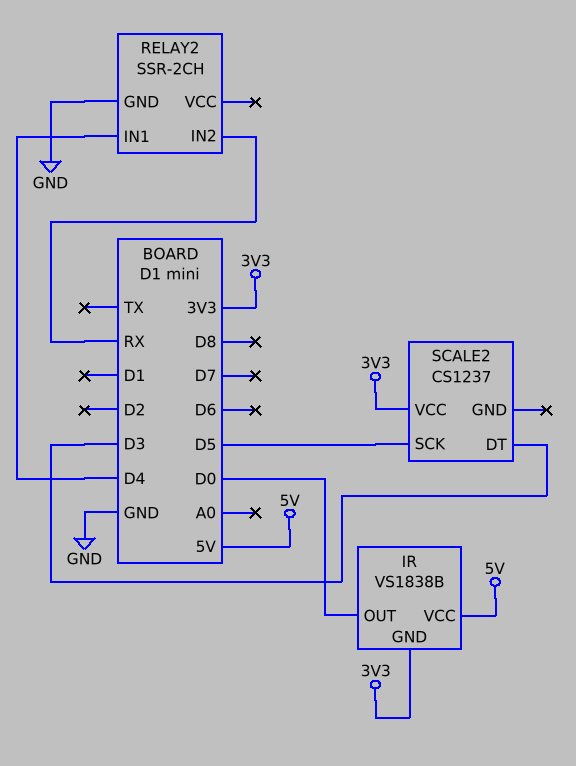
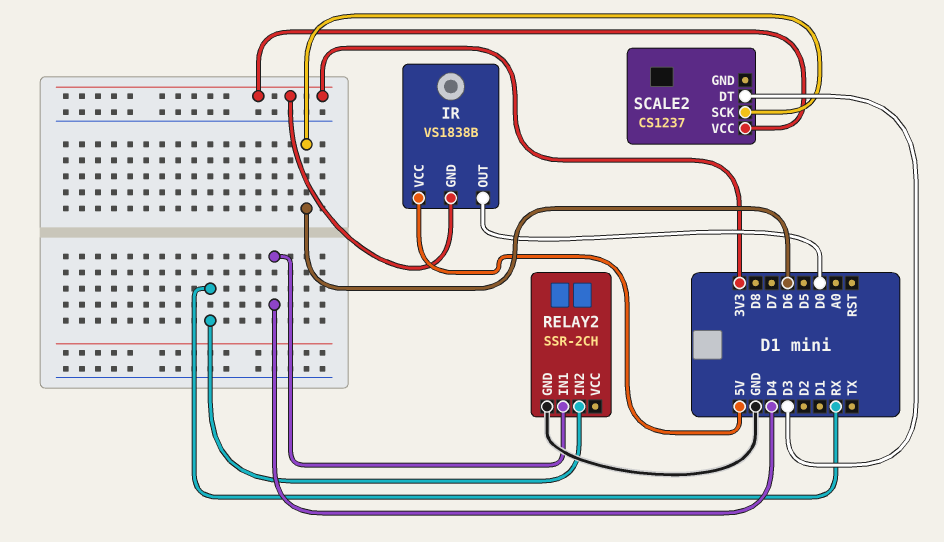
SCALE2 pin SCK: D5 -> D6

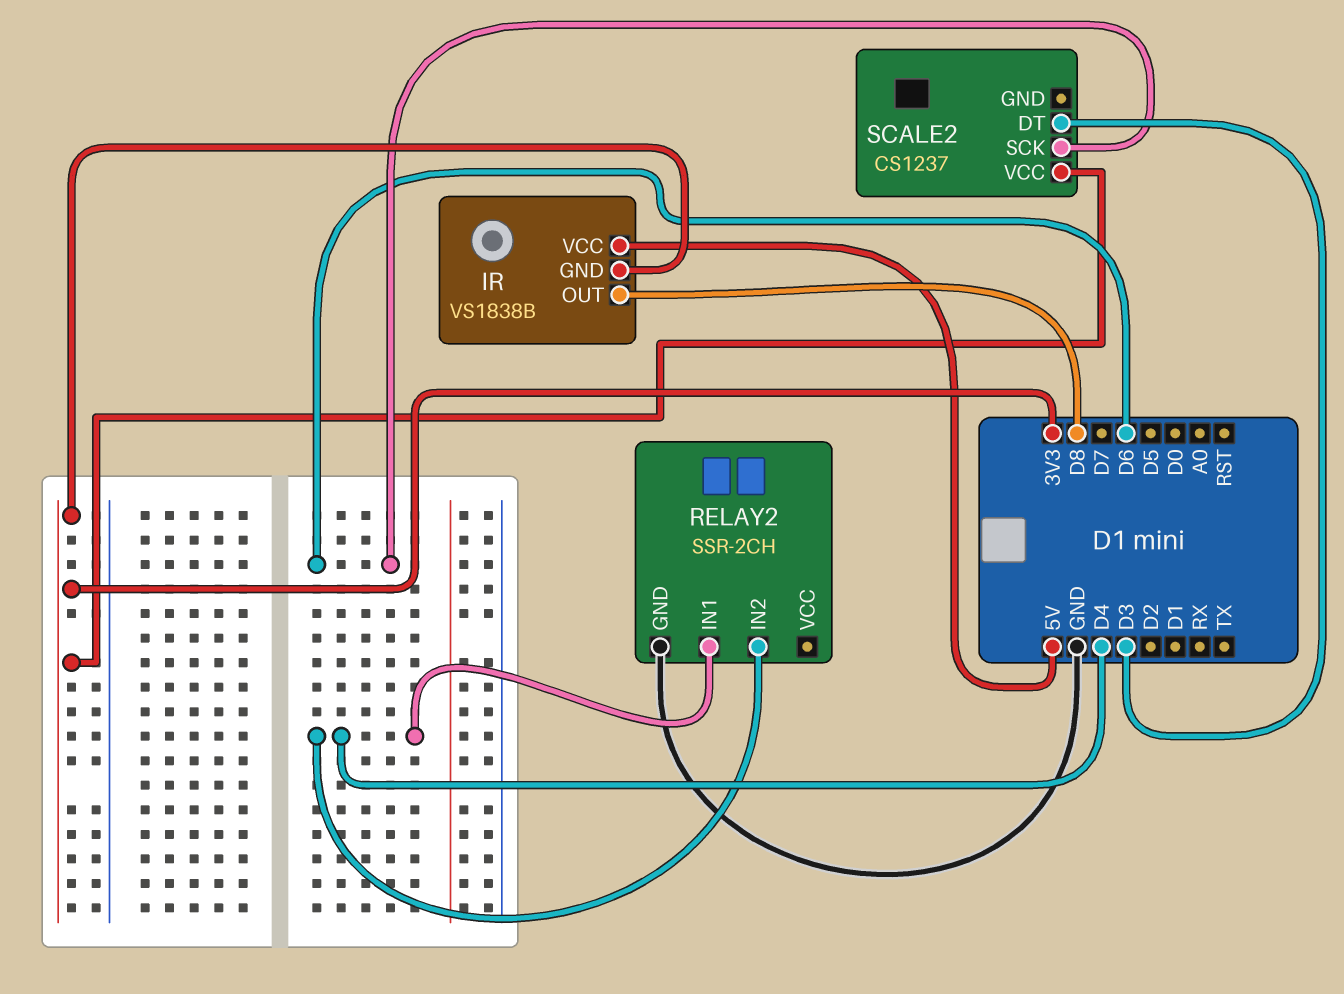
IR pin OUT: D0 -> D8
RELAY2 pin IN2: RX -> D4

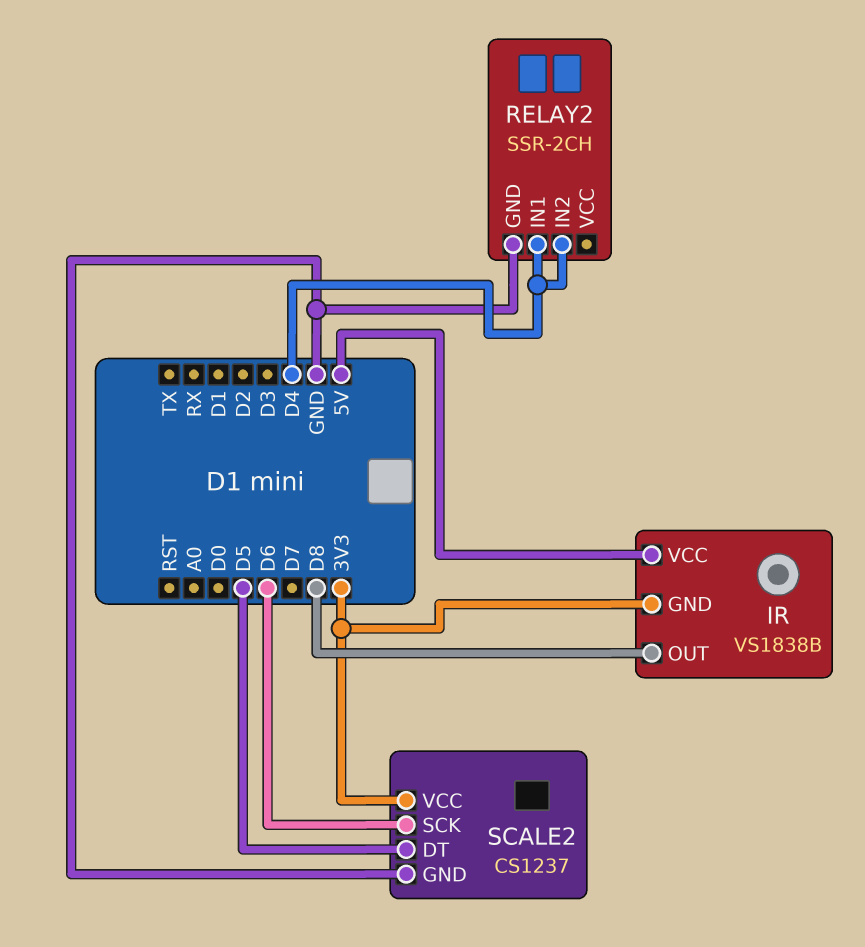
SCALE2 pin DT: D3 -> D5
SCALE2 pin GND: none -> GND

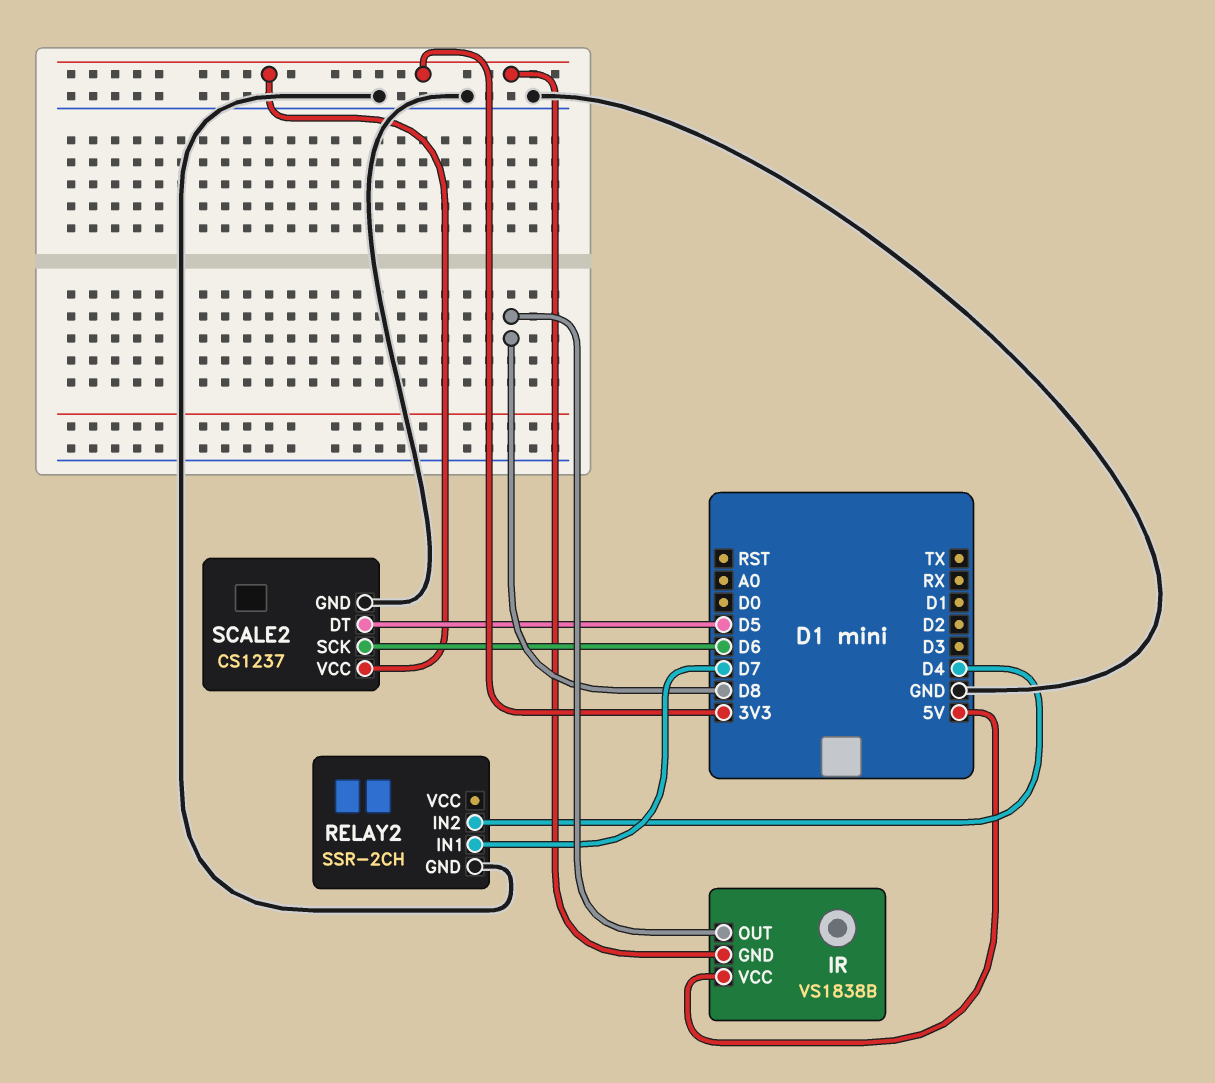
RELAY2 pin IN1: D4 -> D7

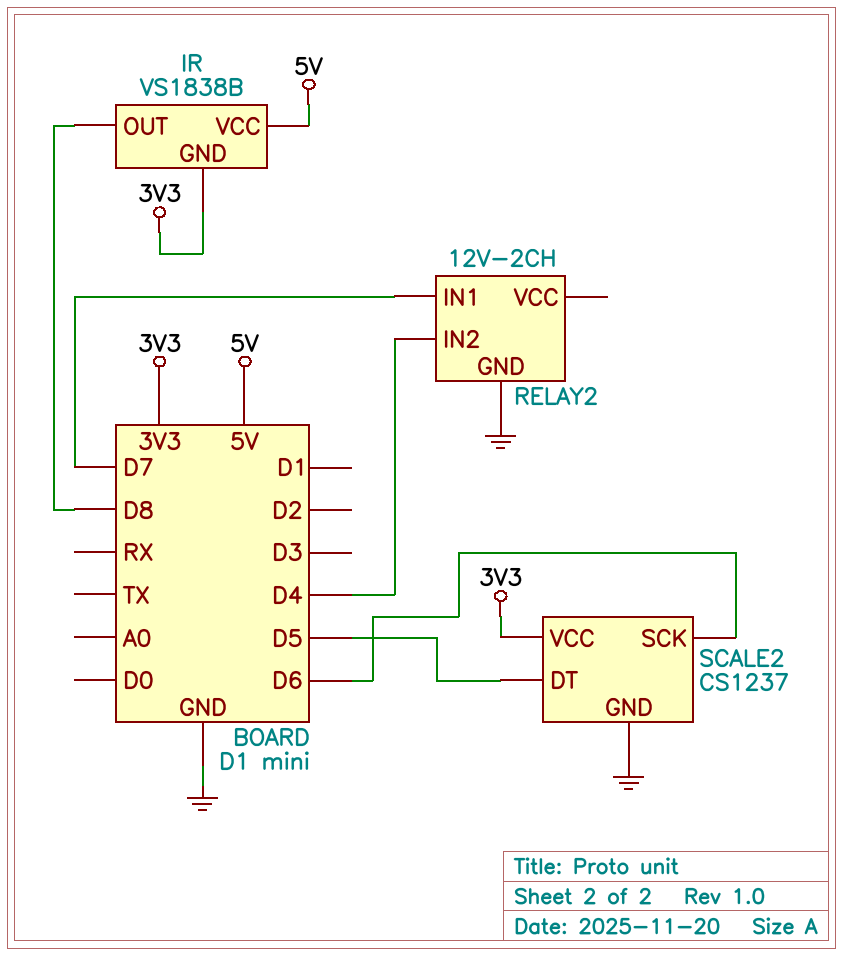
RELAY2: SSR-2CH -> 12V-2CH

